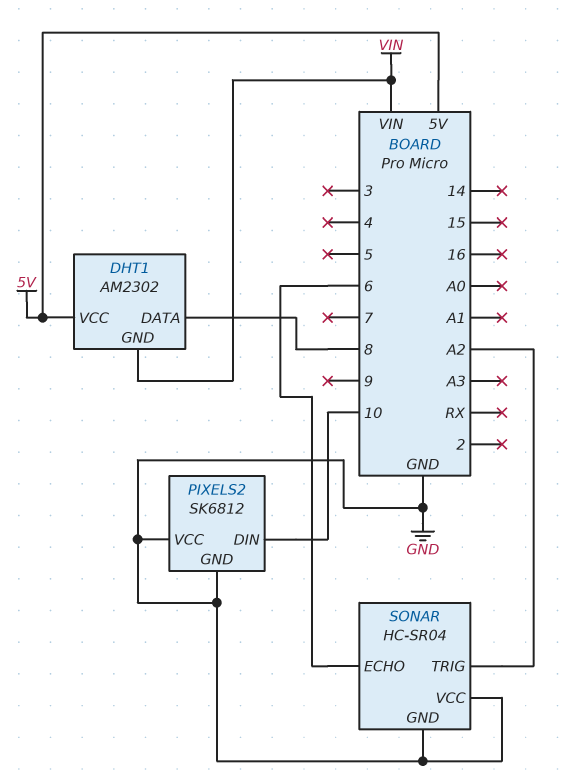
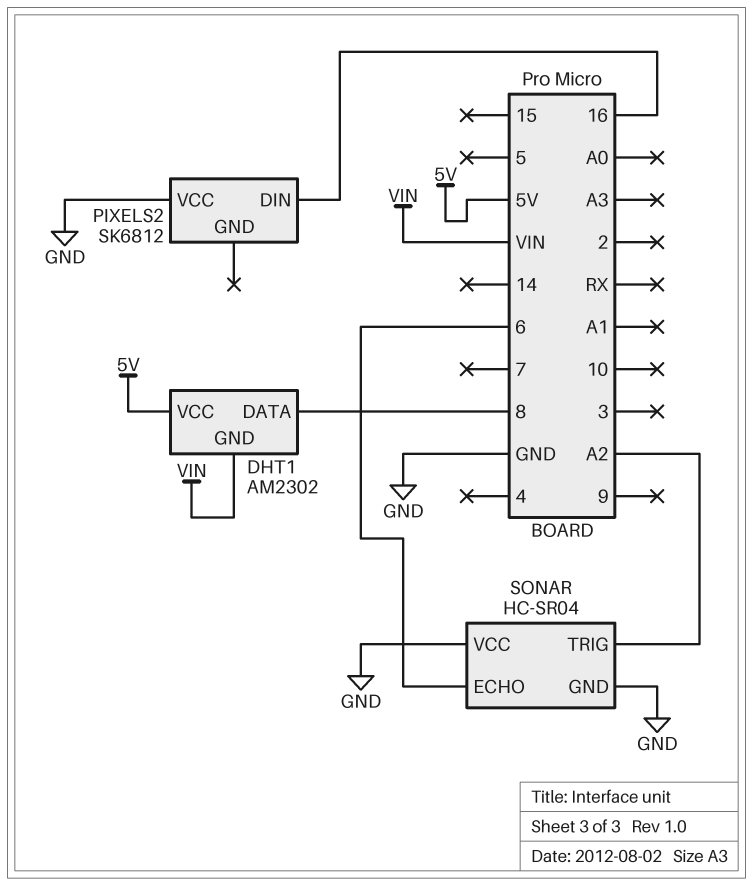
PIXELS2 pin DIN: 10 -> 16
PIXELS2 pin GND: GND -> none

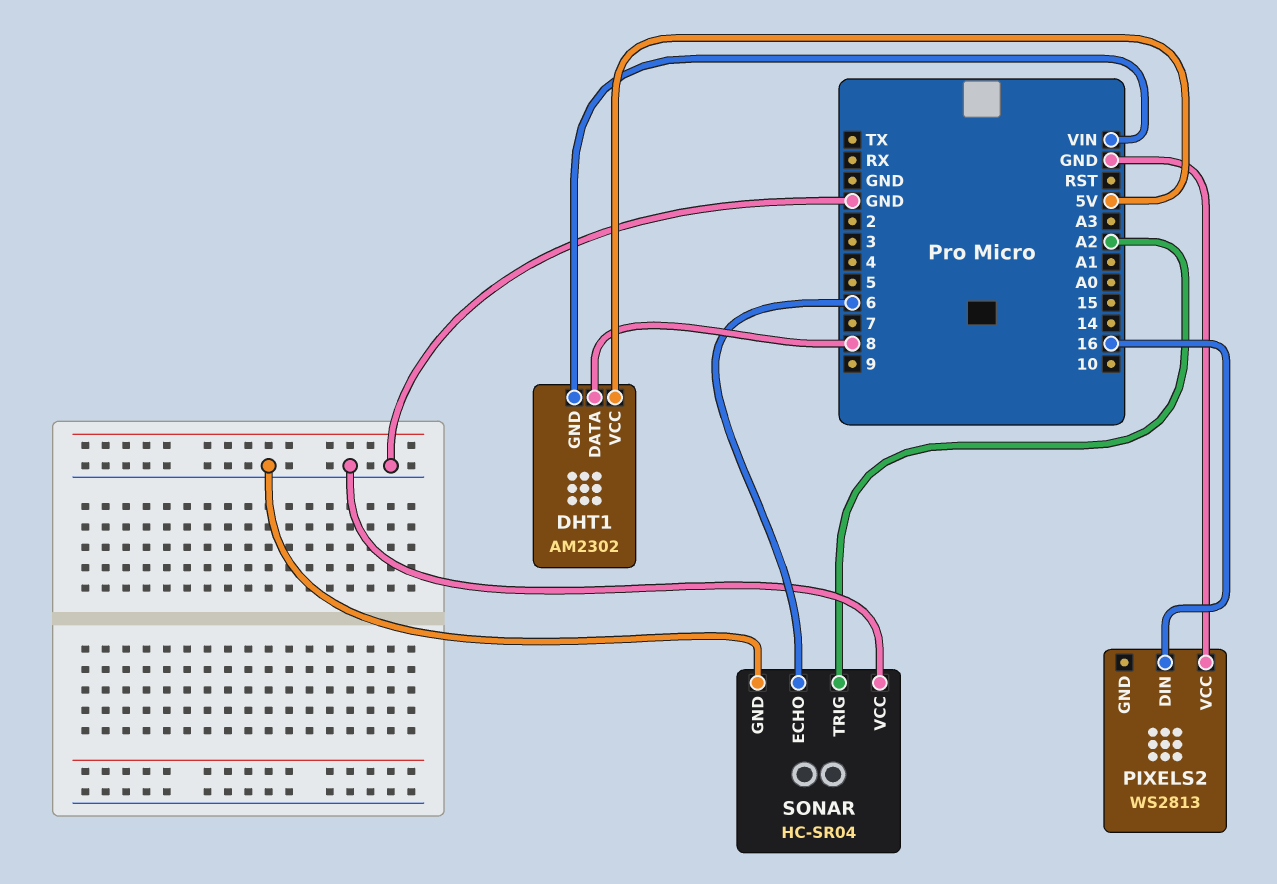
PIXELS2: SK6812 -> WS2813

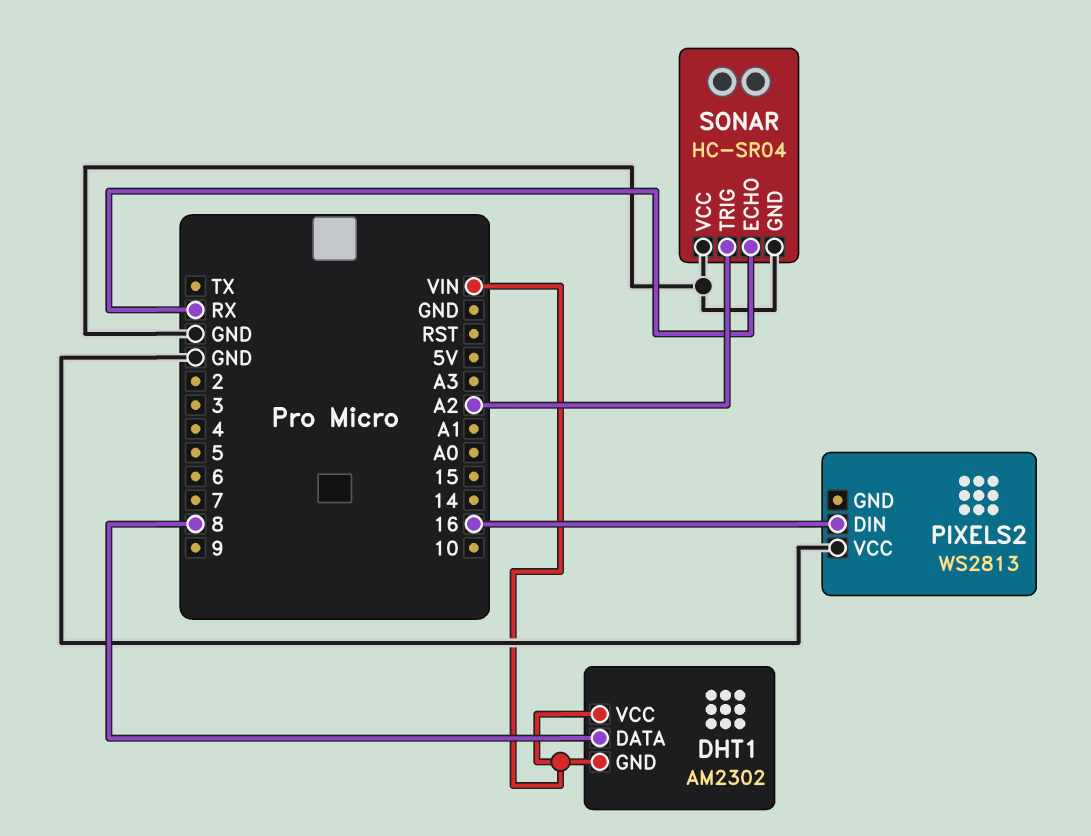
DHT1 pin VCC: 5V -> VIN
SONAR pin ECHO: 6 -> RX

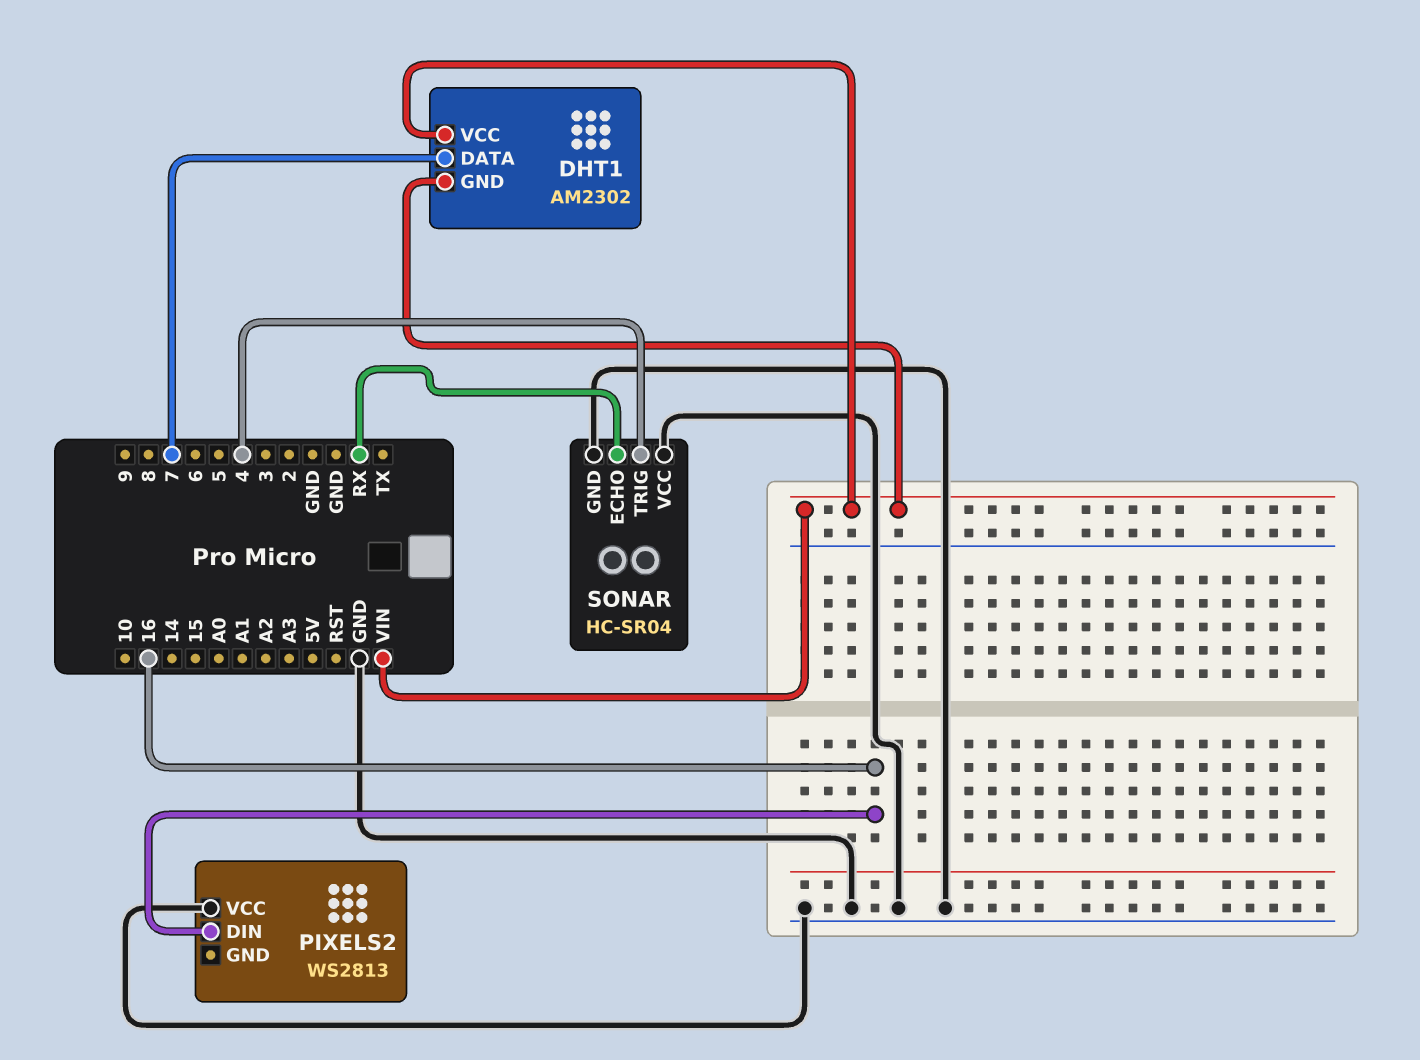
DHT1 pin DATA: 8 -> 7
SONAR pin TRIG: A2 -> 4

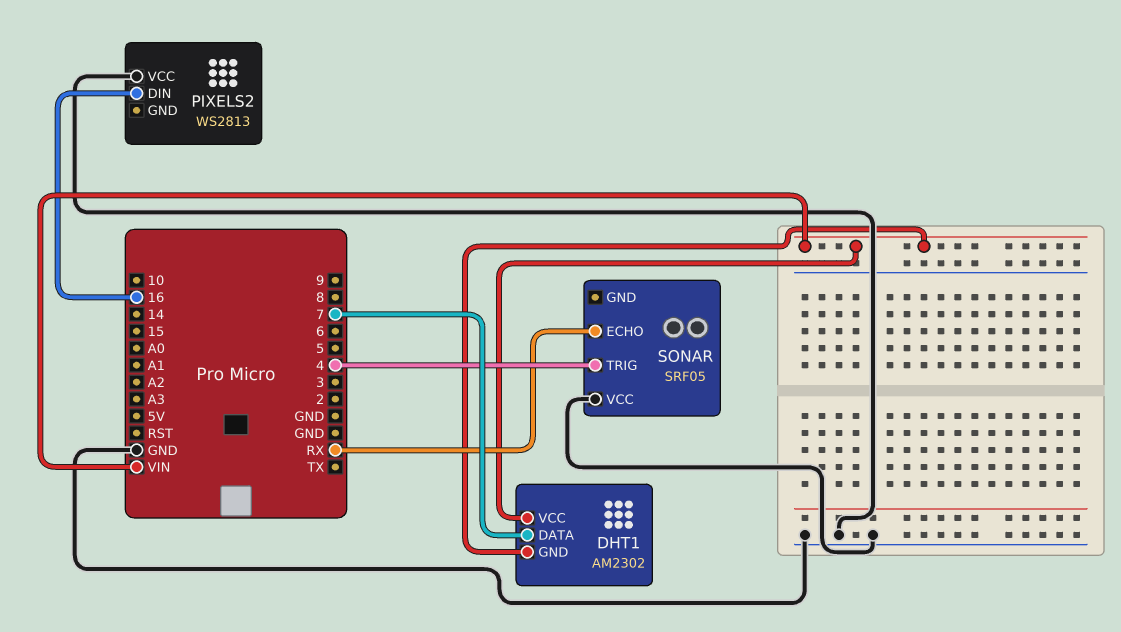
SONAR: HC-SR04 -> SRF05
SONAR pin GND: GND -> none

